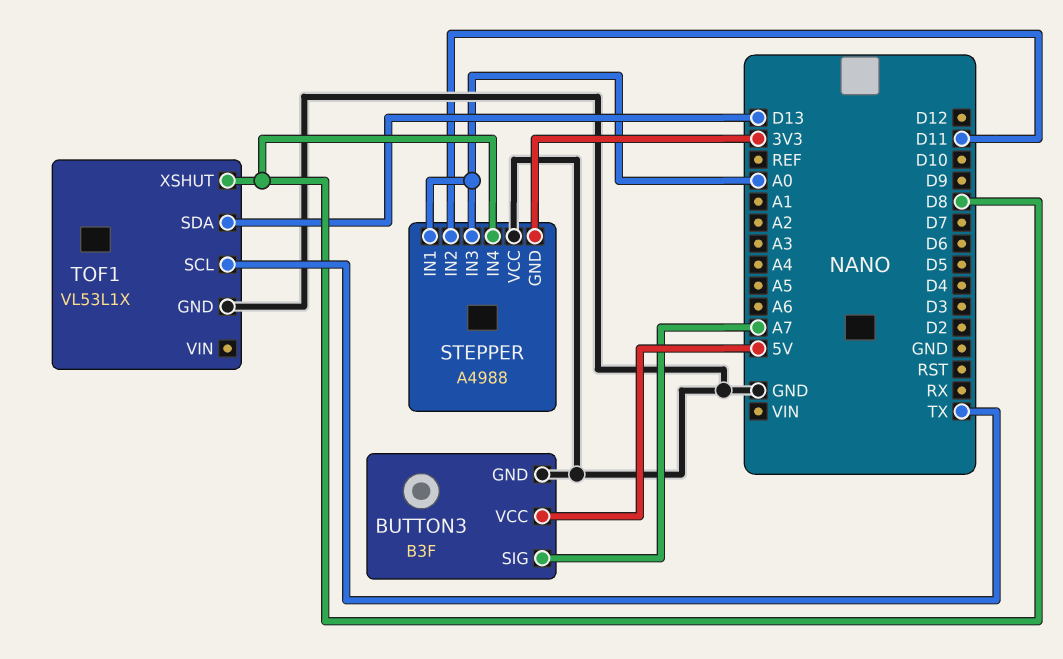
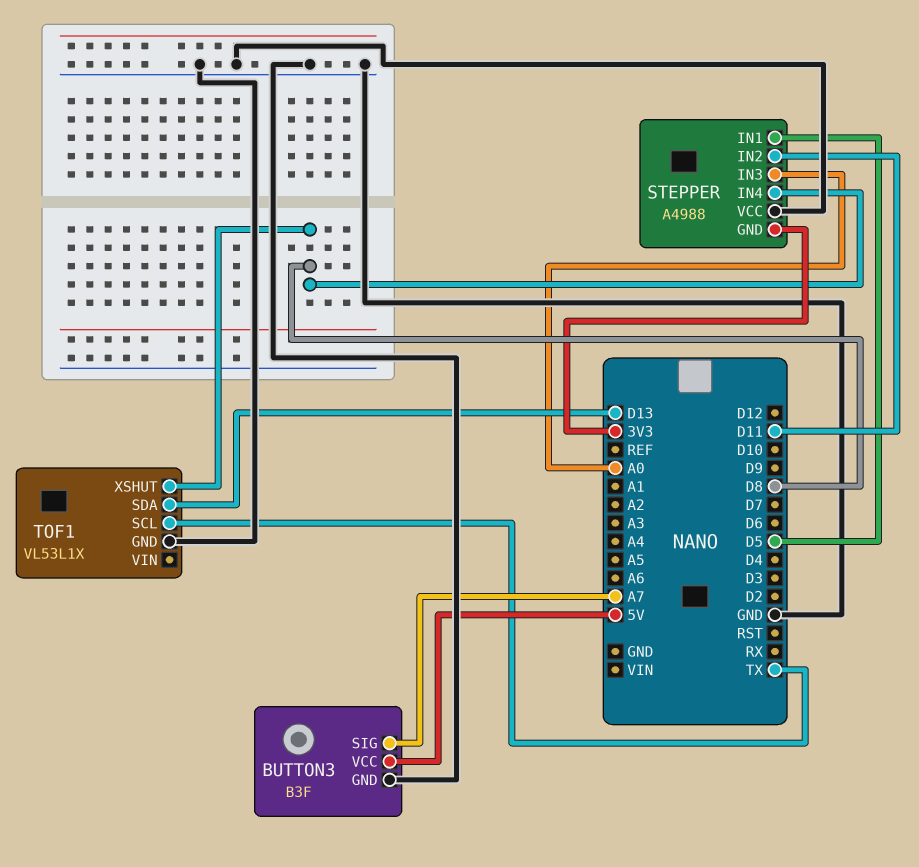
STEPPER pin IN1: A0 -> D5

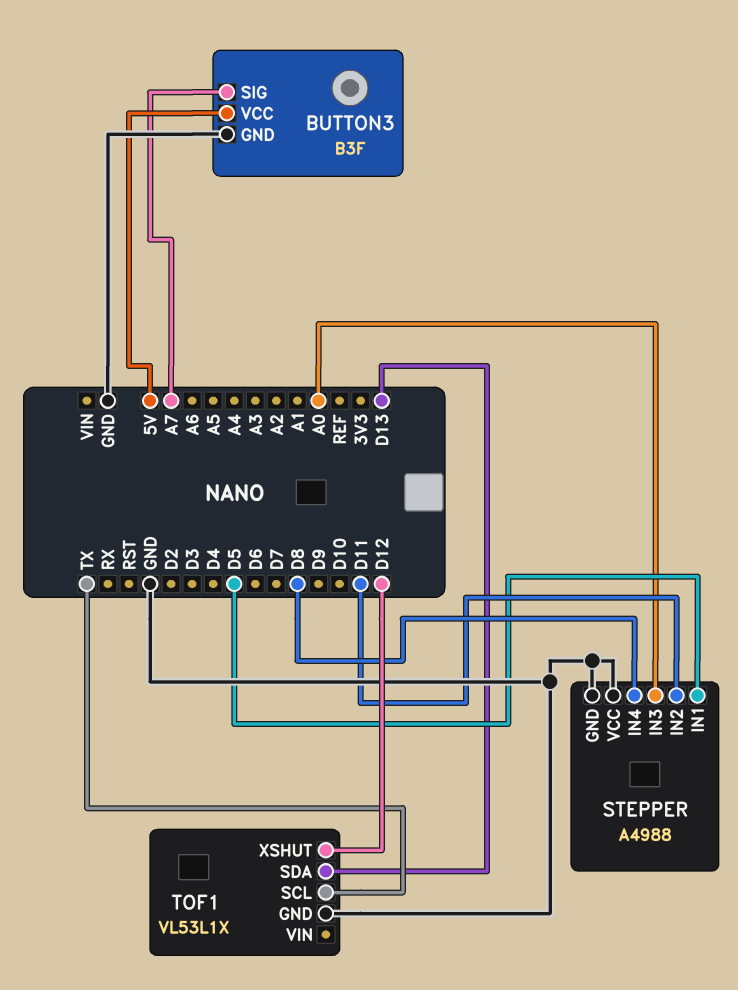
STEPPER pin GND: 3V3 -> GND
TOF1 pin XSHUT: D8 -> D12

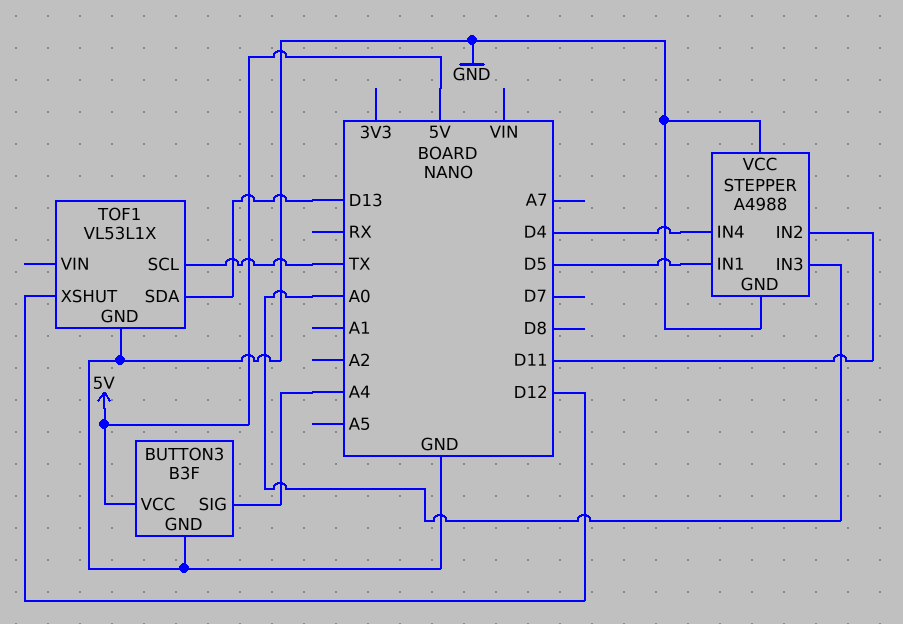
BUTTON3 pin SIG: A7 -> A4
STEPPER pin IN4: D8 -> D4

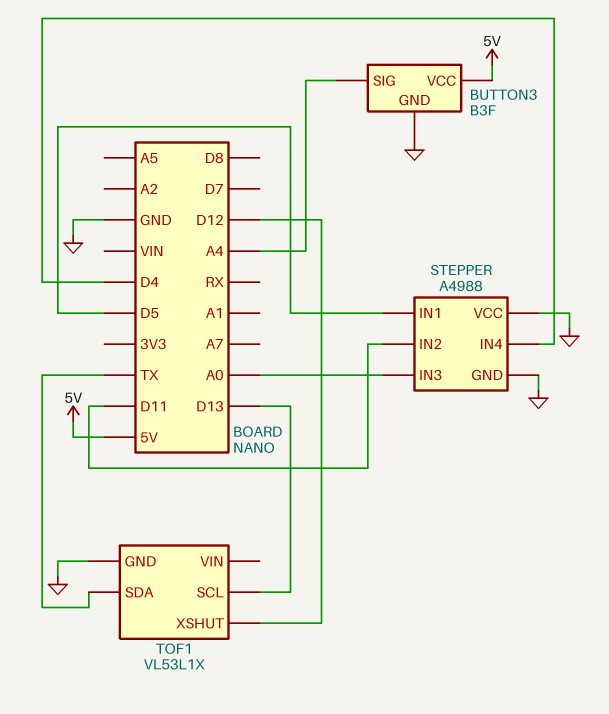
TOF1 pin SCL: TX -> D13
TOF1 pin SDA: D13 -> TX

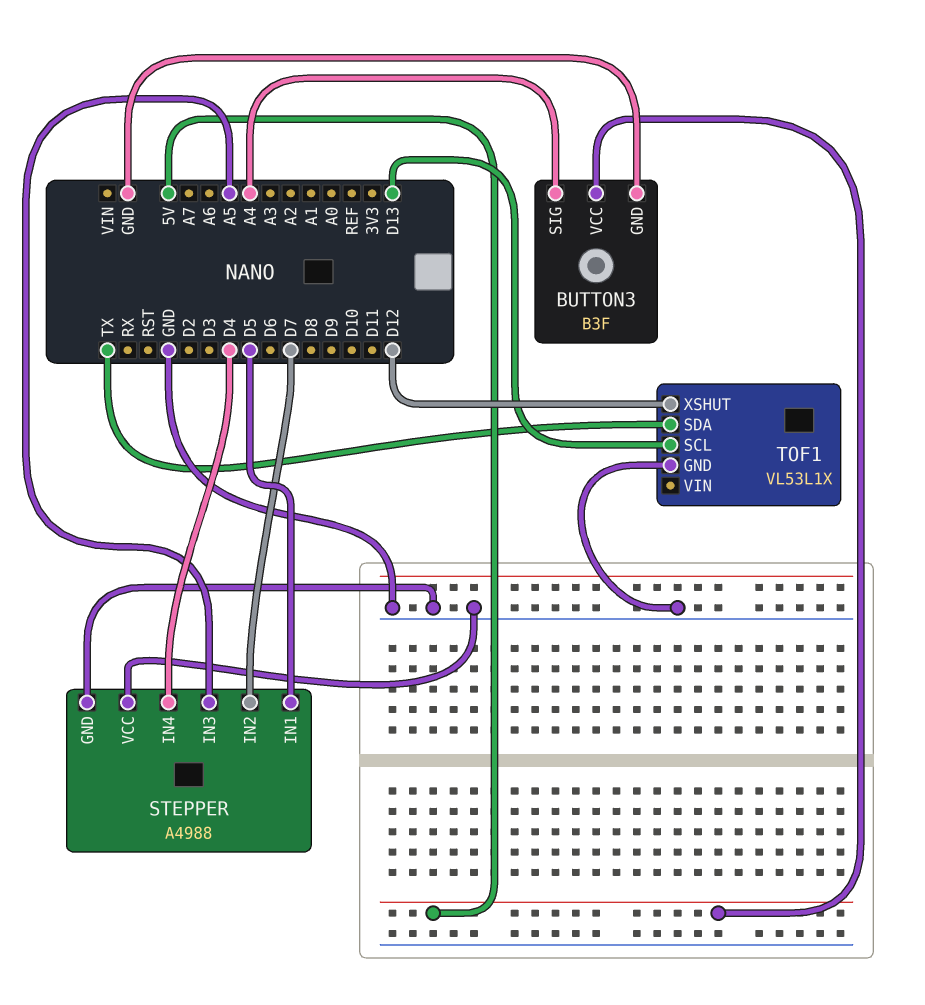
STEPPER pin IN2: D11 -> D7
STEPPER pin IN3: A0 -> A5

